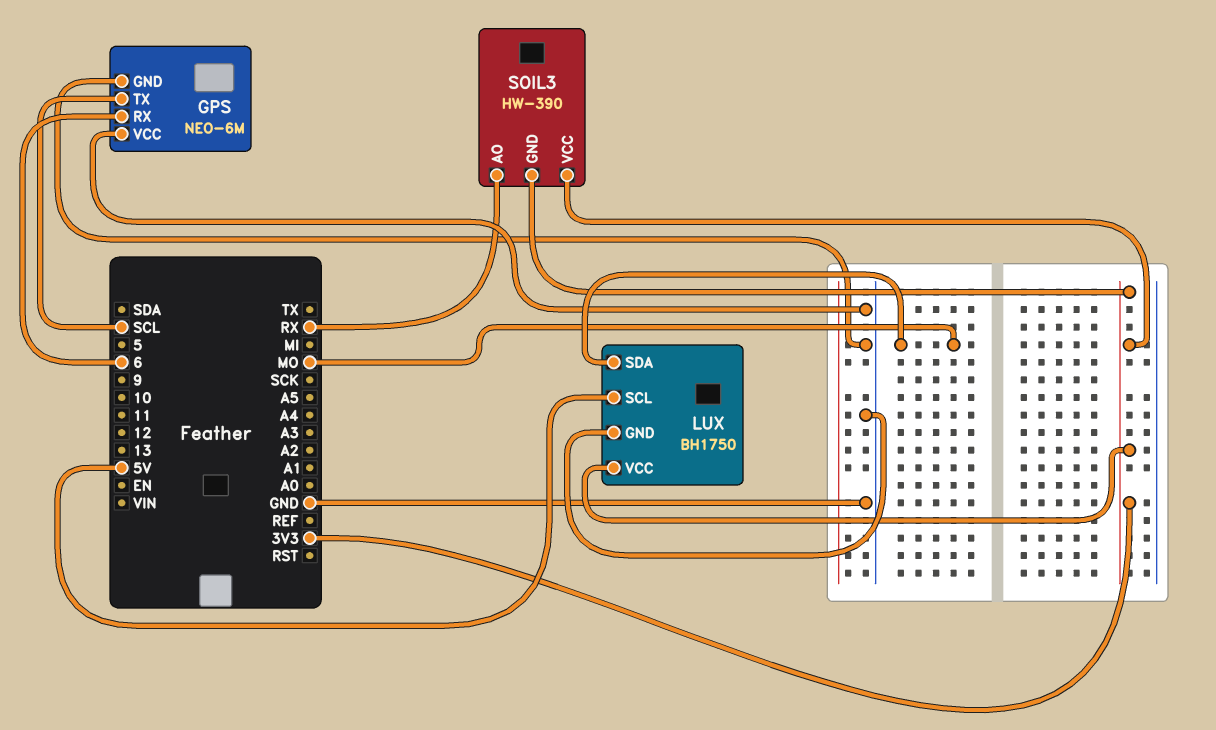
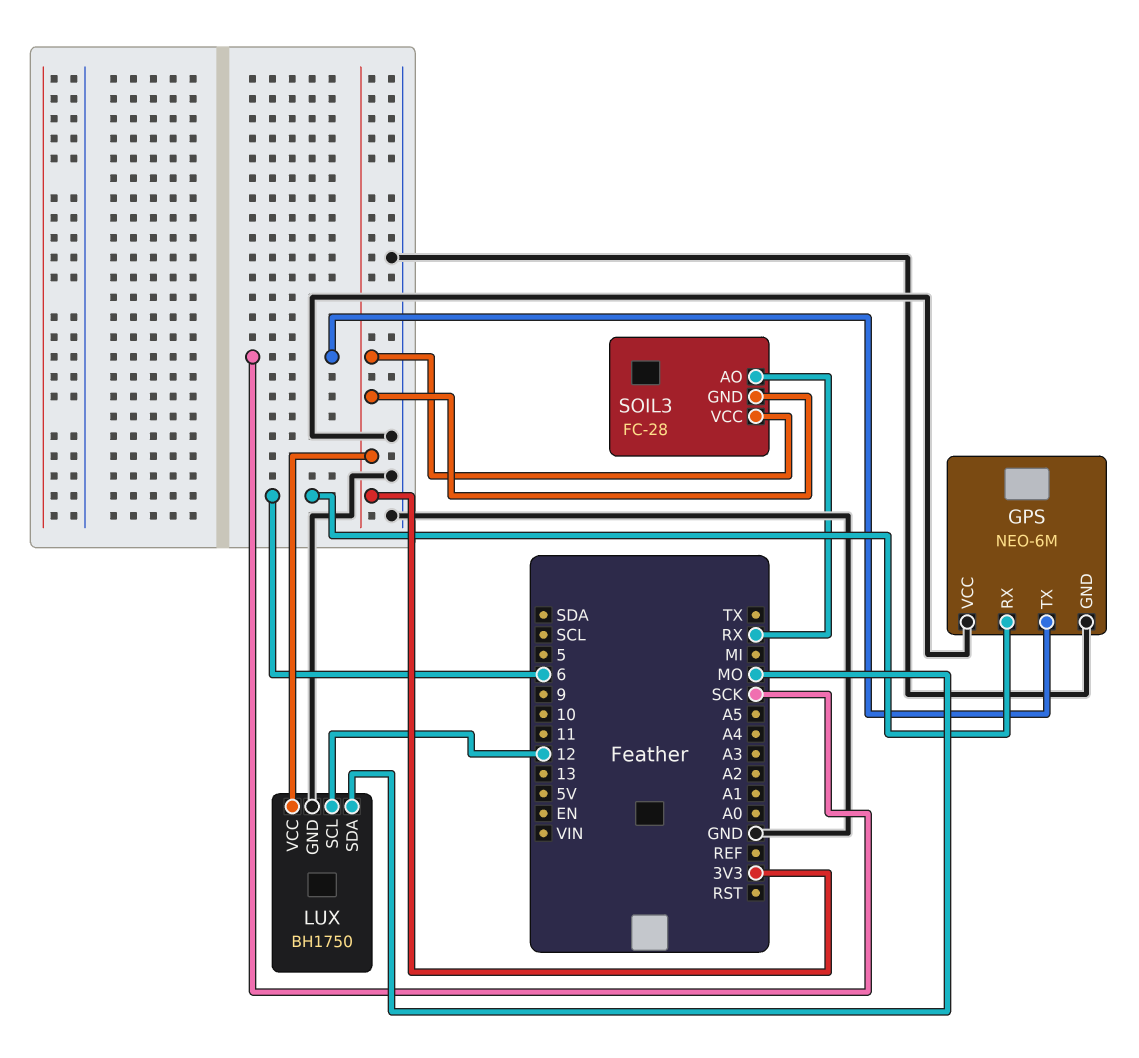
GPS pin TX: SCL -> SCK
LUX pin SCL: 5V -> 12
SOIL3: HW-390 -> FC-28

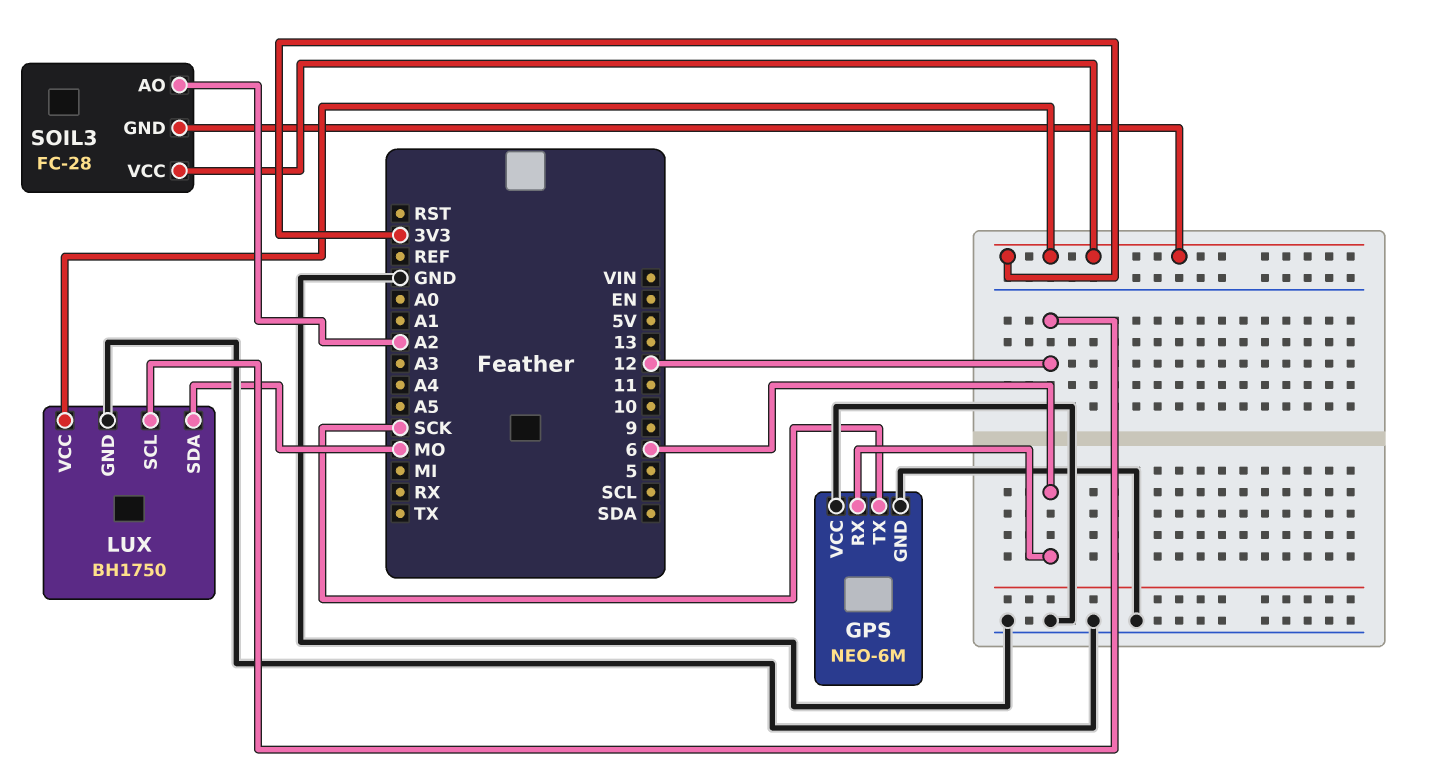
SOIL3 pin AO: RX -> A2

